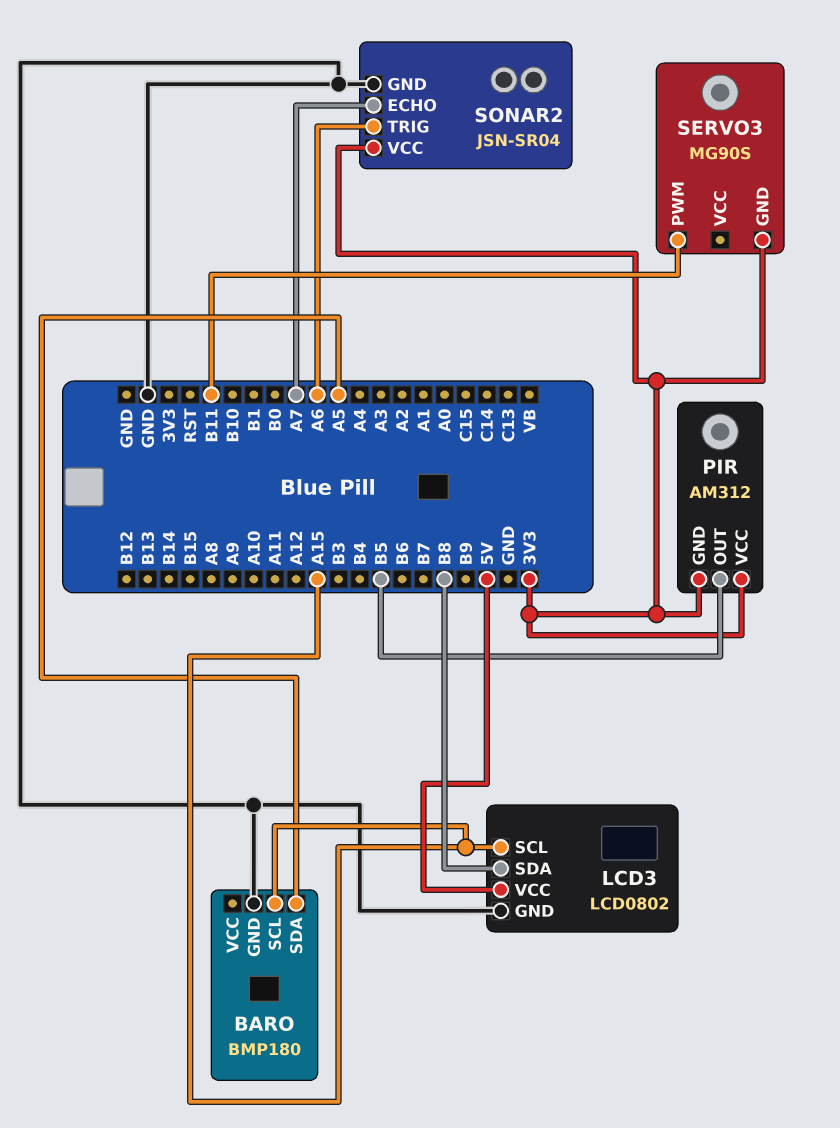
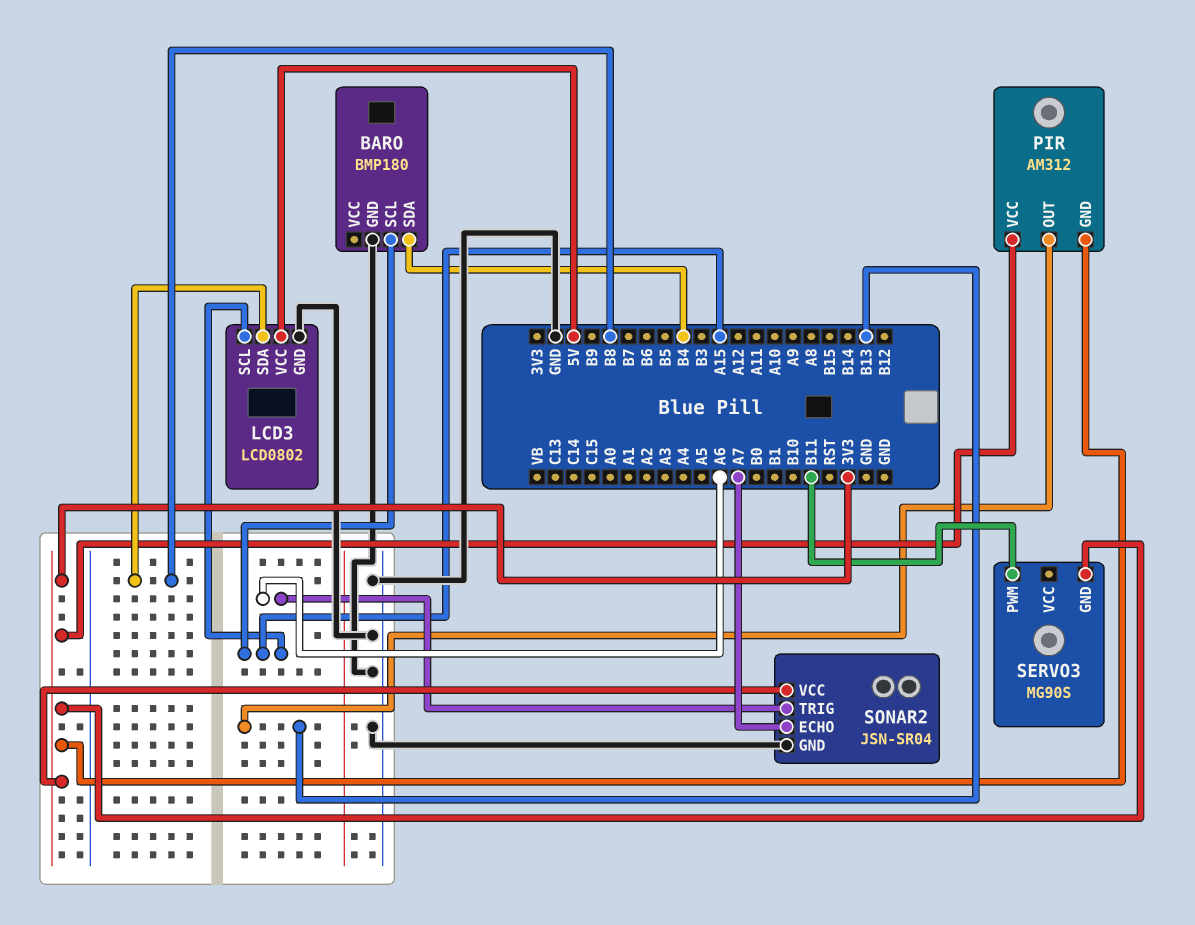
BARO pin SDA: A5 -> B4
PIR pin OUT: B5 -> B13

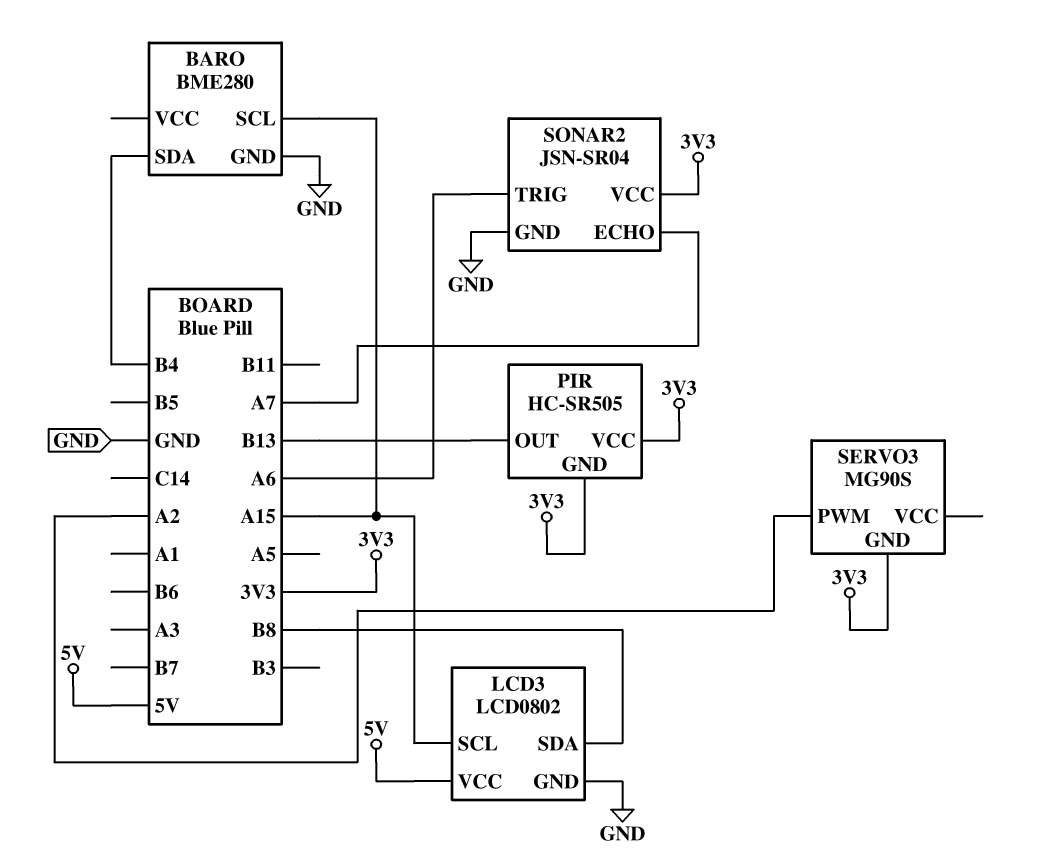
BARO: BMP180 -> BME280
PIR: AM312 -> HC-SR505
SERVO3 pin PWM: B11 -> A2

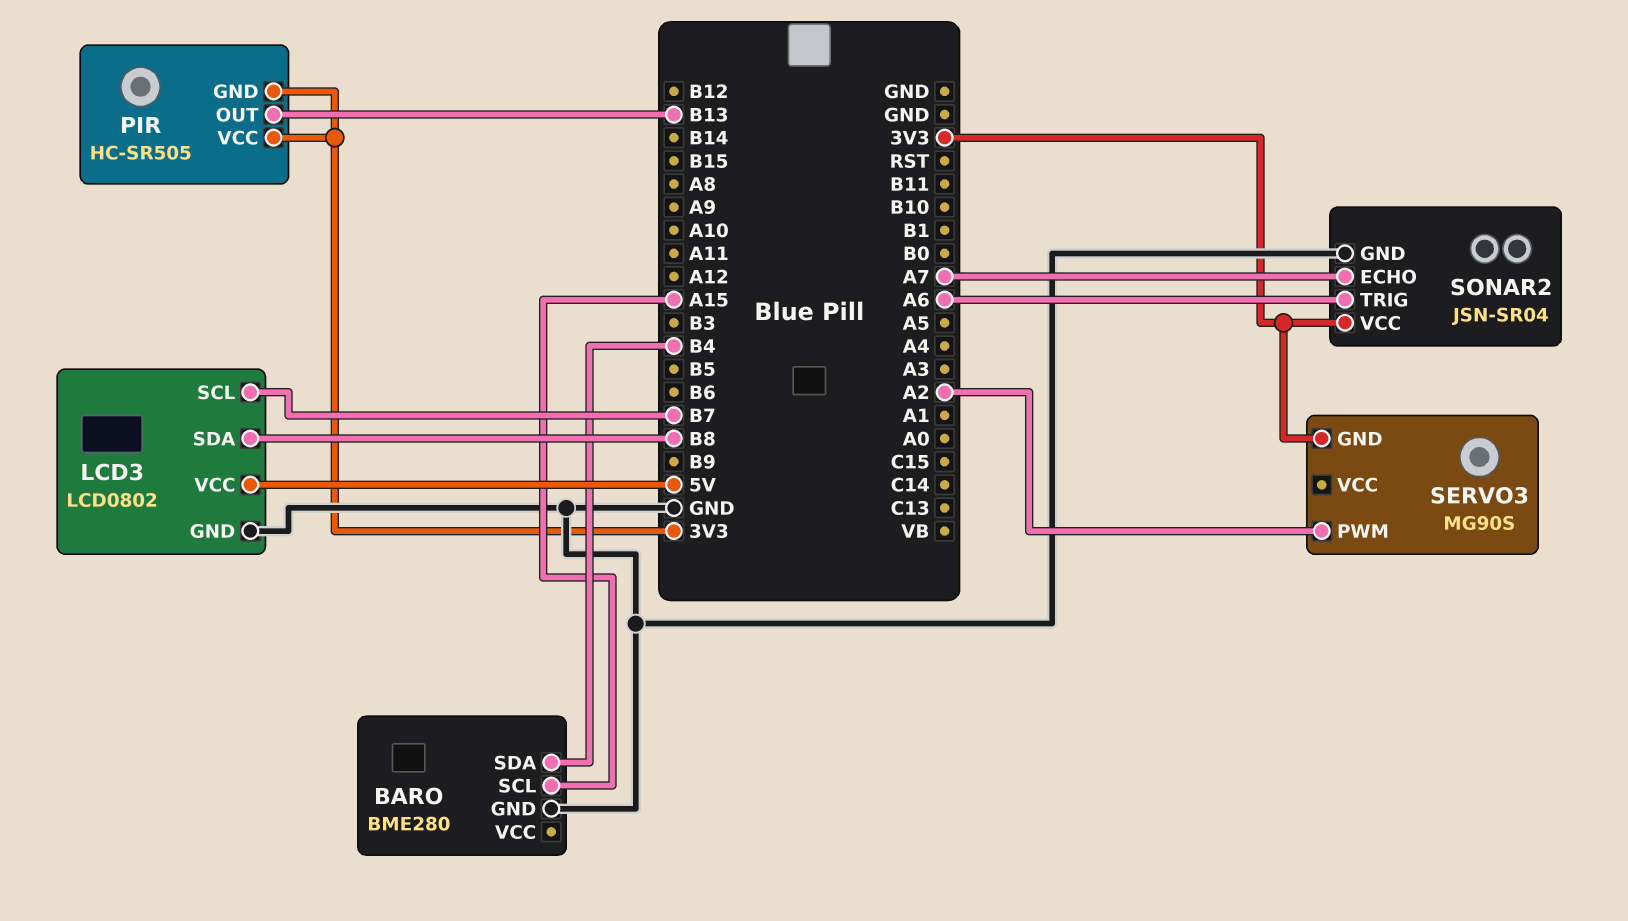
LCD3 pin SCL: A15 -> B7

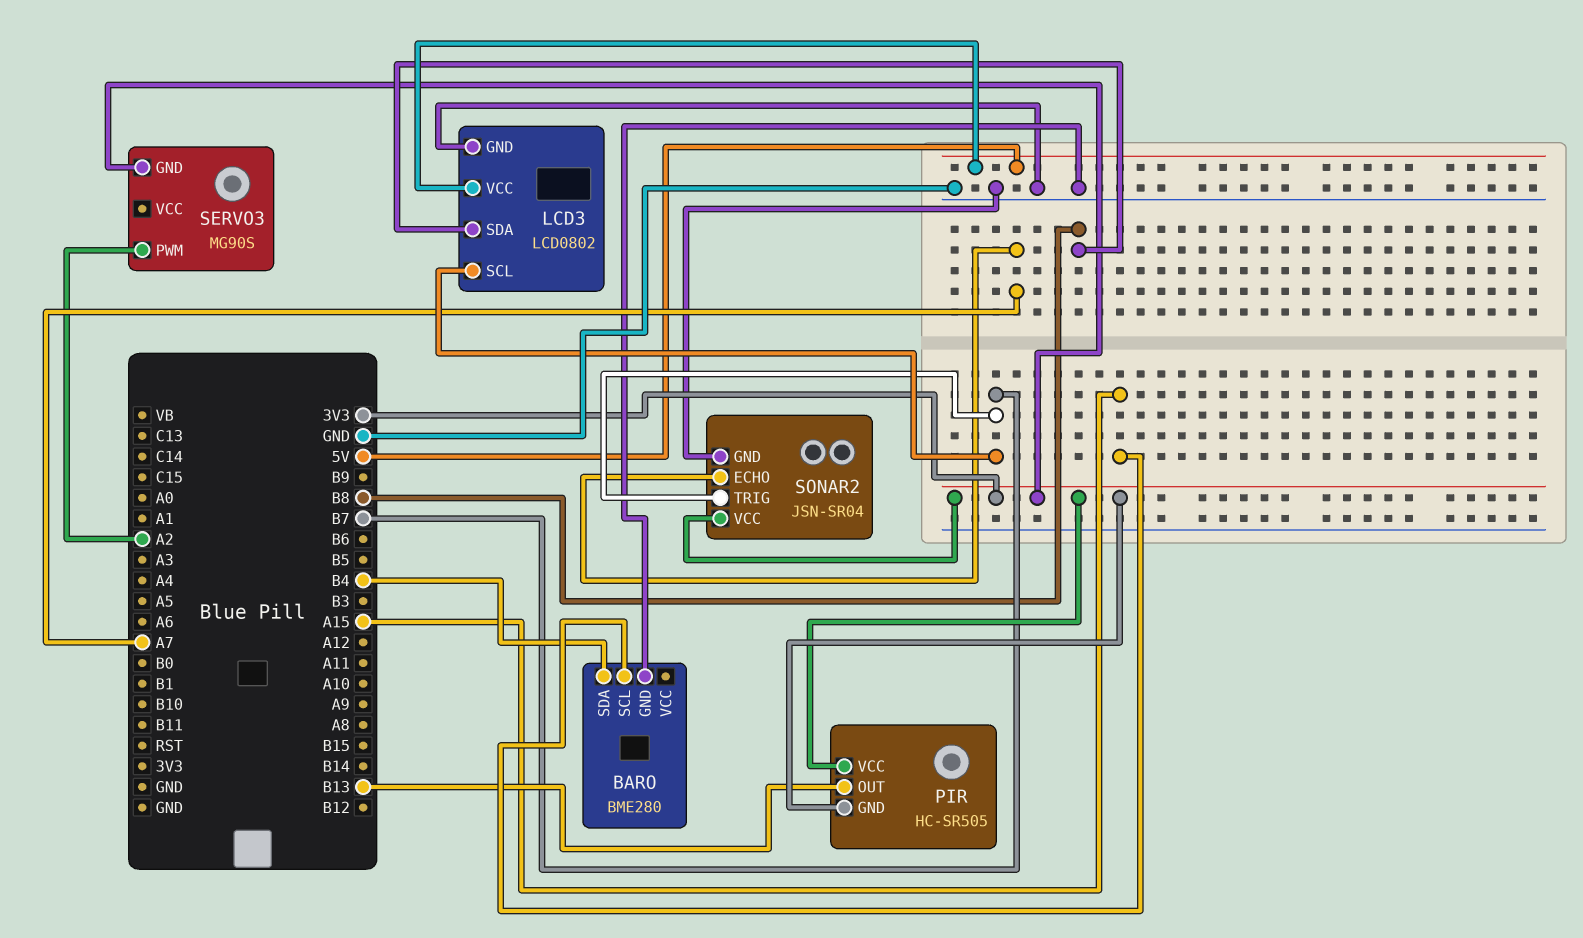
SONAR2 pin TRIG: A6 -> B7

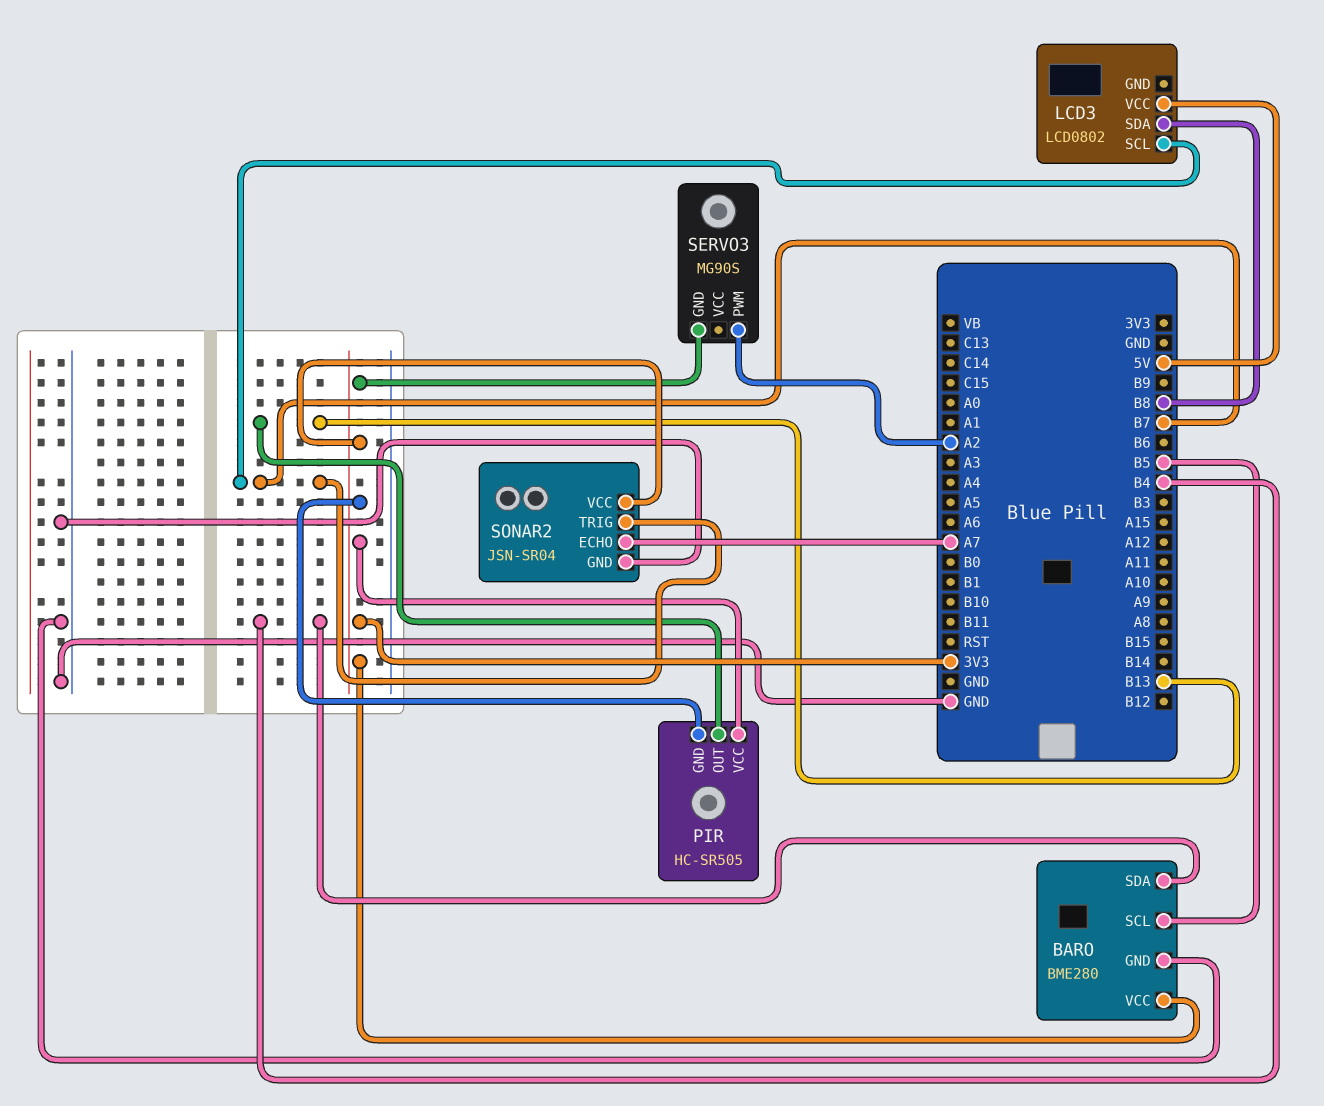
BARO pin SCL: A15 -> B5
BARO pin VCC: none -> 3V3
LCD3 pin GND: GND -> none

